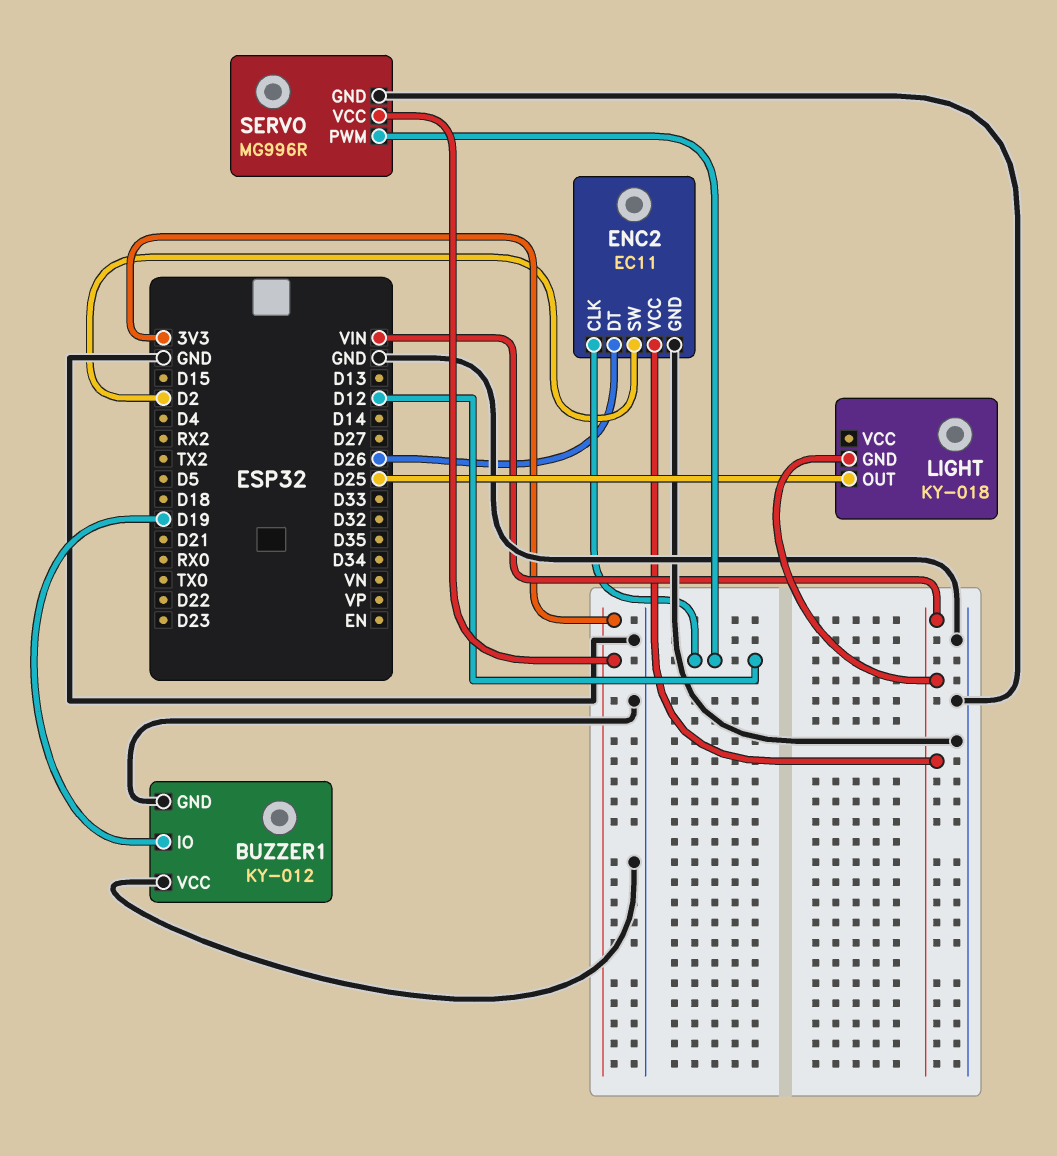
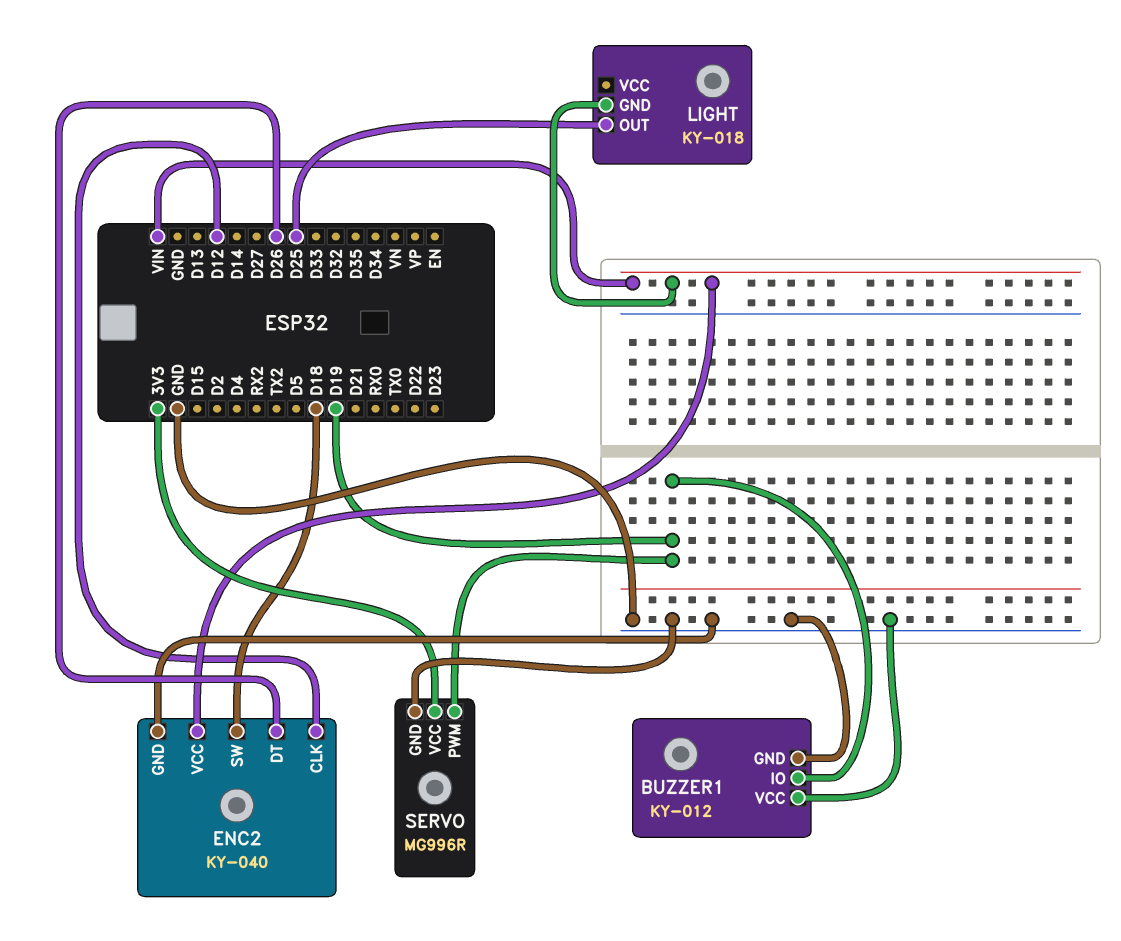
ENC2: EC11 -> KY-040
ENC2 pin SW: D2 -> D18
SERVO pin PWM: D12 -> D19

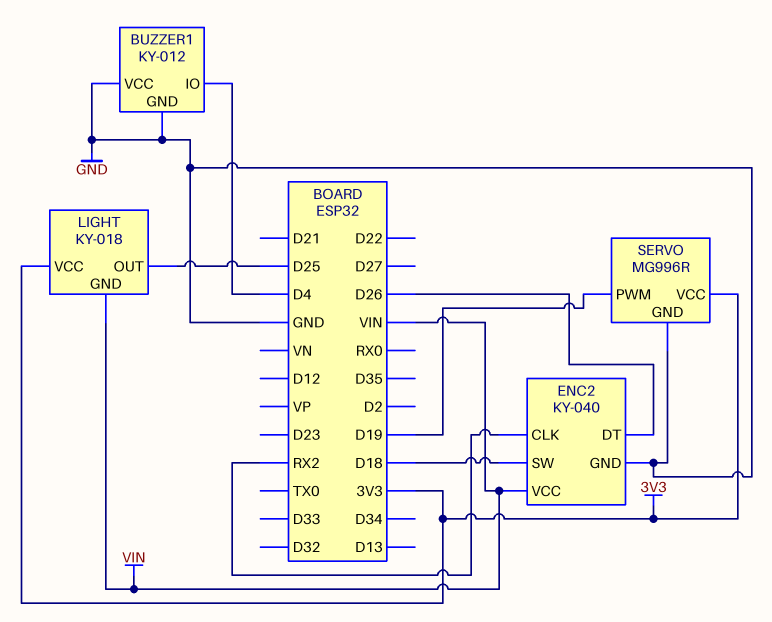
BUZZER1 pin IO: D19 -> D4
ENC2 pin CLK: D12 -> RX2
LIGHT pin VCC: none -> 3V3

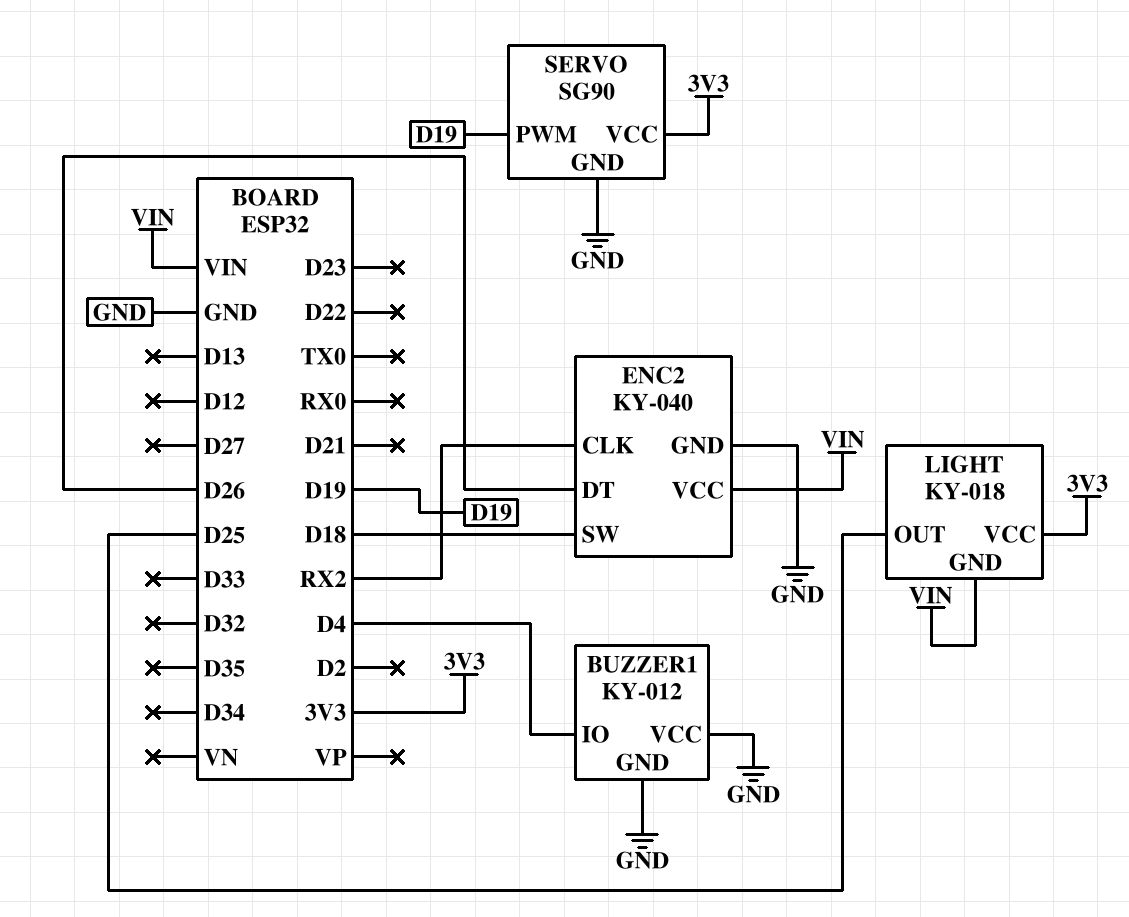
SERVO: MG996R -> SG90

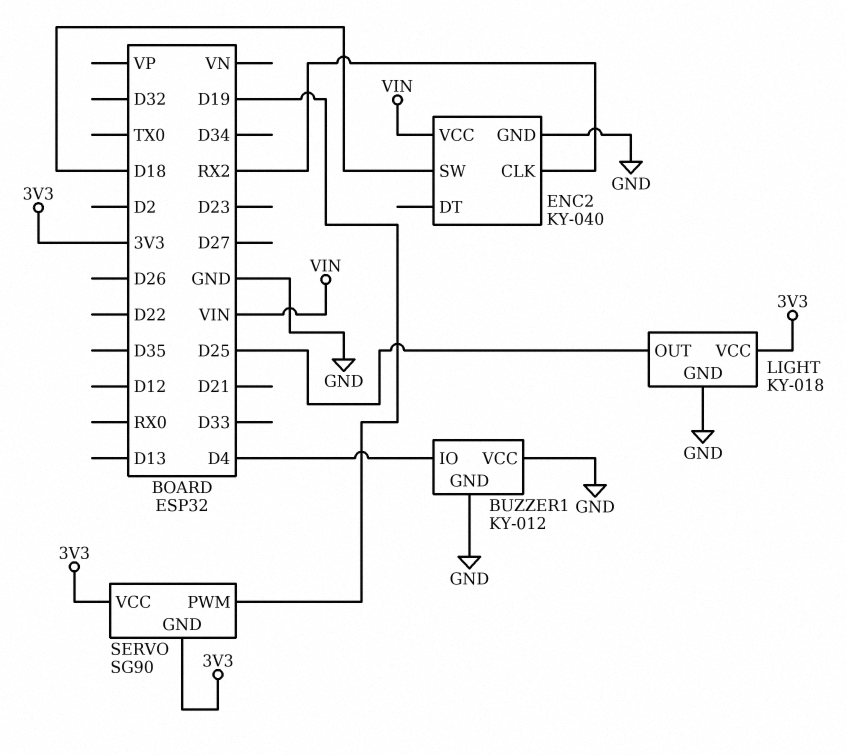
ENC2 pin DT: D26 -> none
LIGHT pin GND: VIN -> GND
SERVO pin GND: GND -> 3V3

